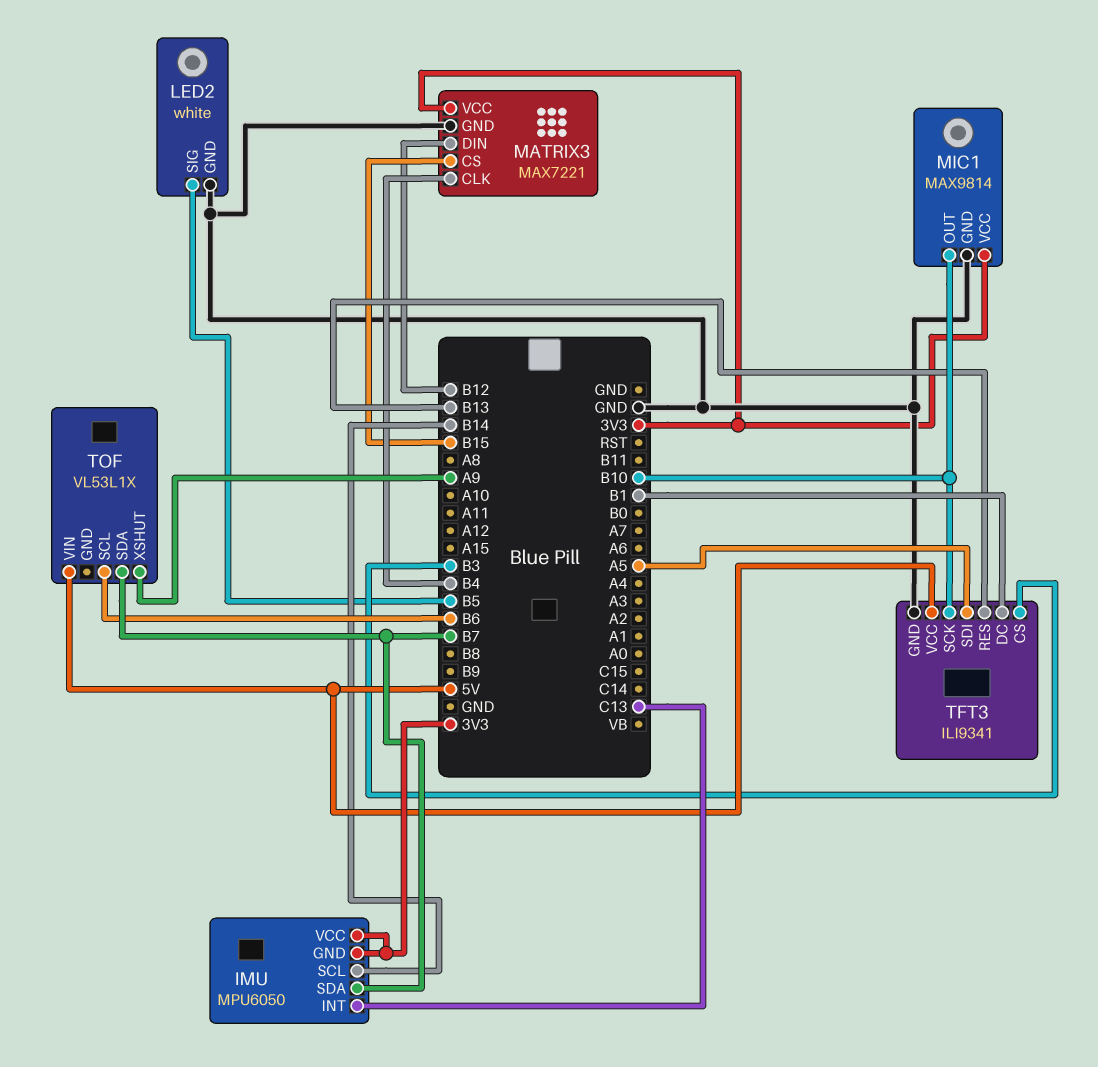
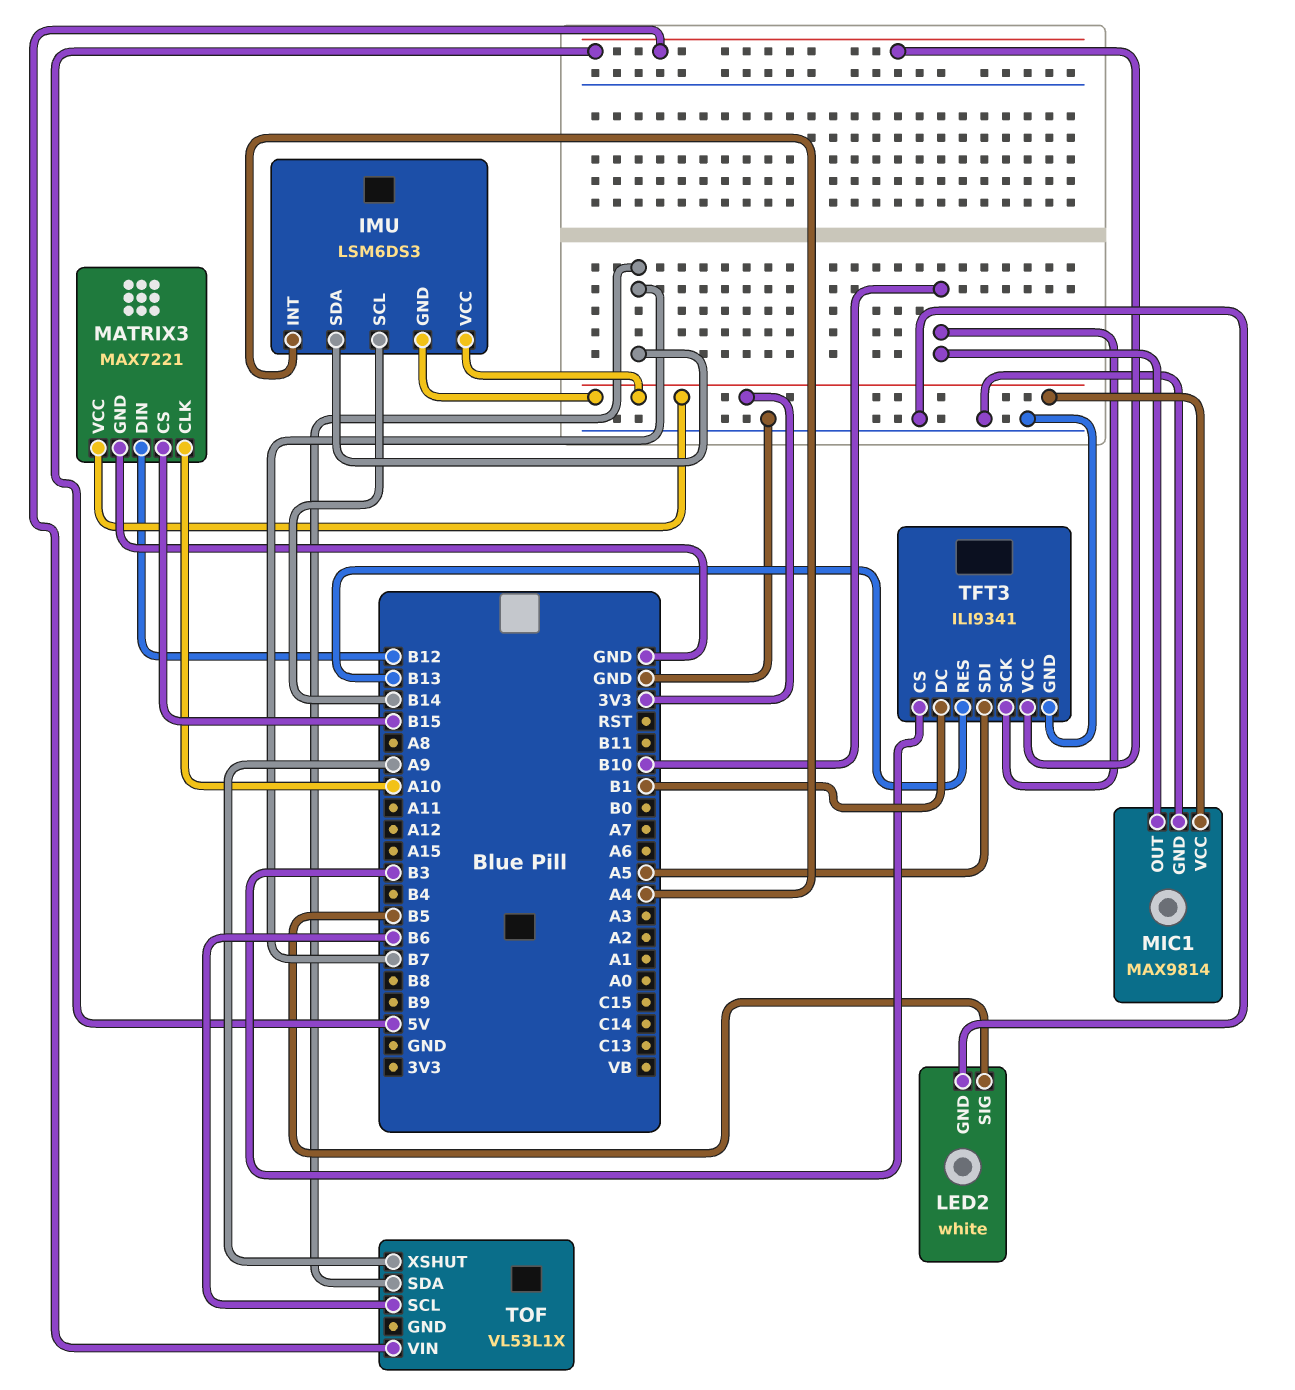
IMU: MPU6050 -> LSM6DS3
IMU pin INT: C13 -> A4
MATRIX3 pin CLK: B4 -> A10

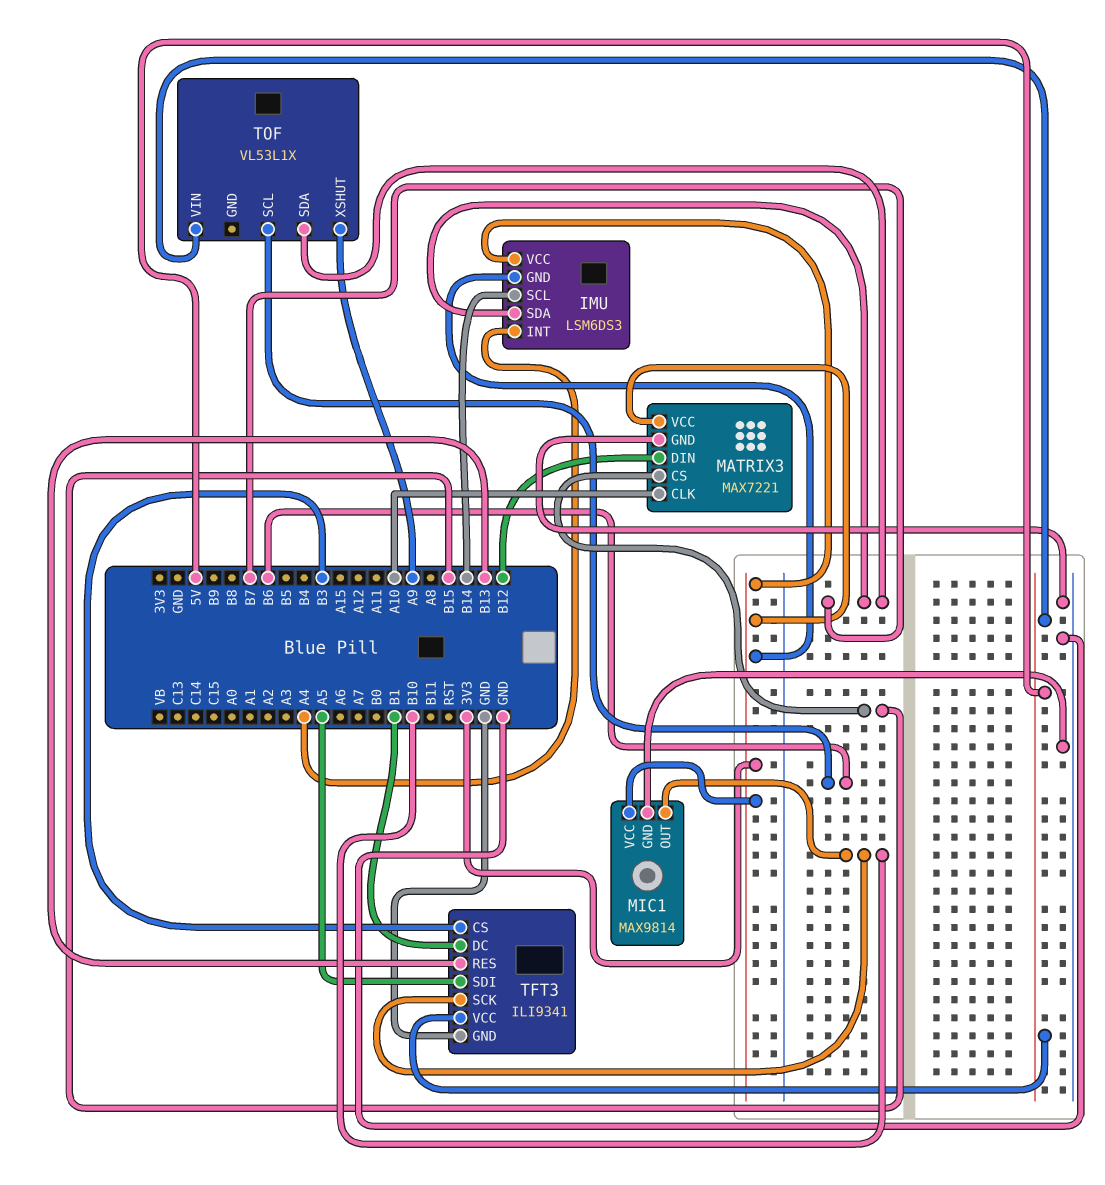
LED2: white -> none
LED2 pin GND: GND -> none
LED2 pin SIG: B5 -> none

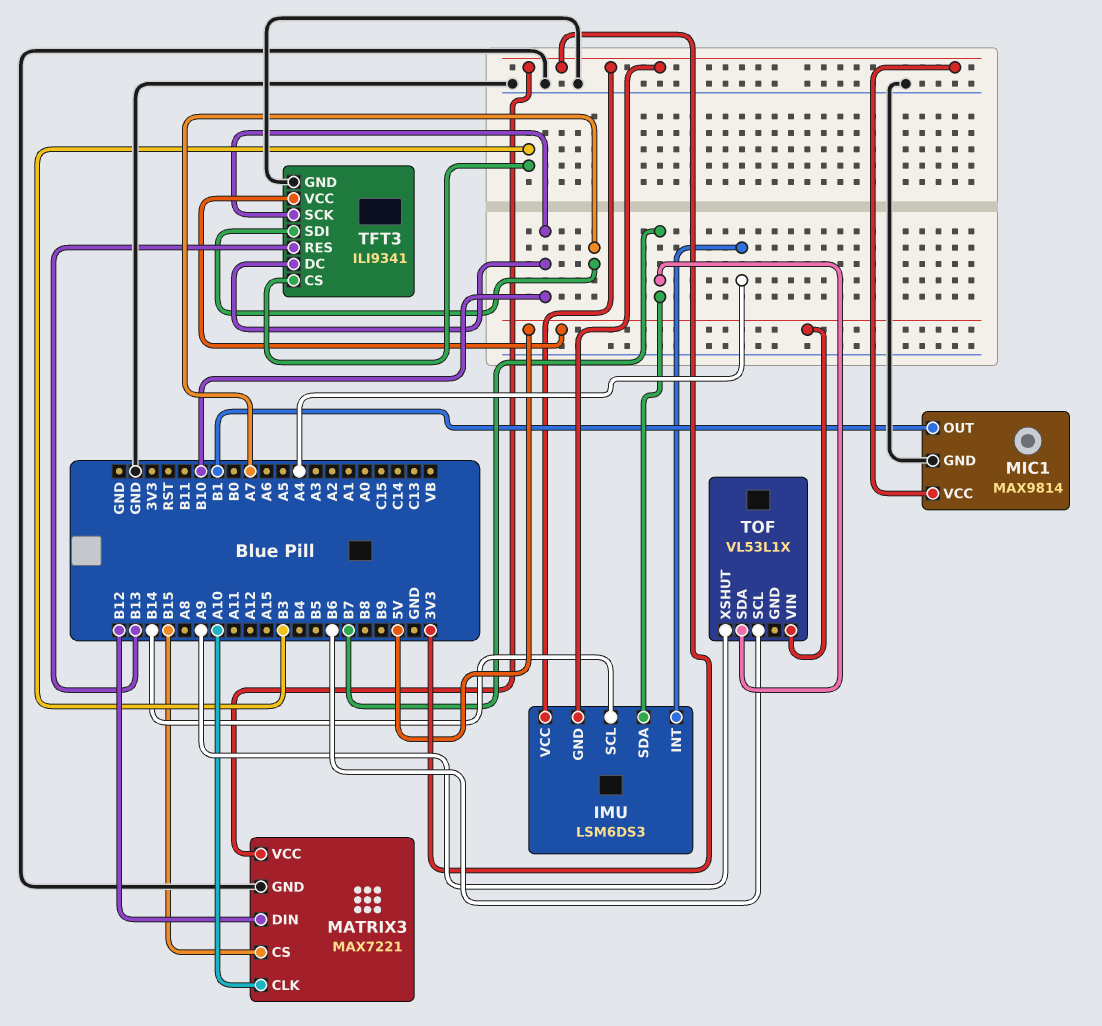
MIC1 pin OUT: B10 -> B1
TFT3 pin DC: B1 -> B10
TFT3 pin SDI: A5 -> A7

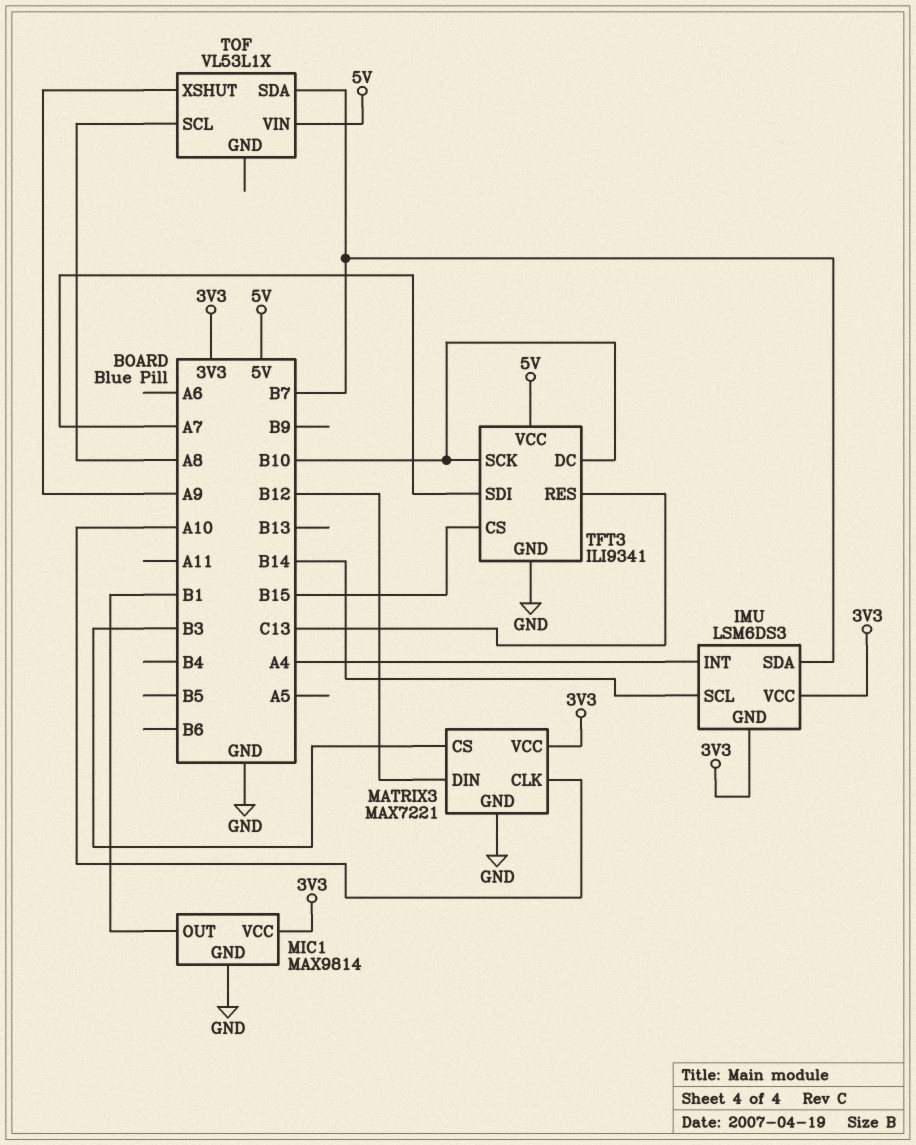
MATRIX3 pin CS: B15 -> B3
TFT3 pin CS: B3 -> B15
TFT3 pin RES: B13 -> C13
TOF pin SCL: B6 -> A8

